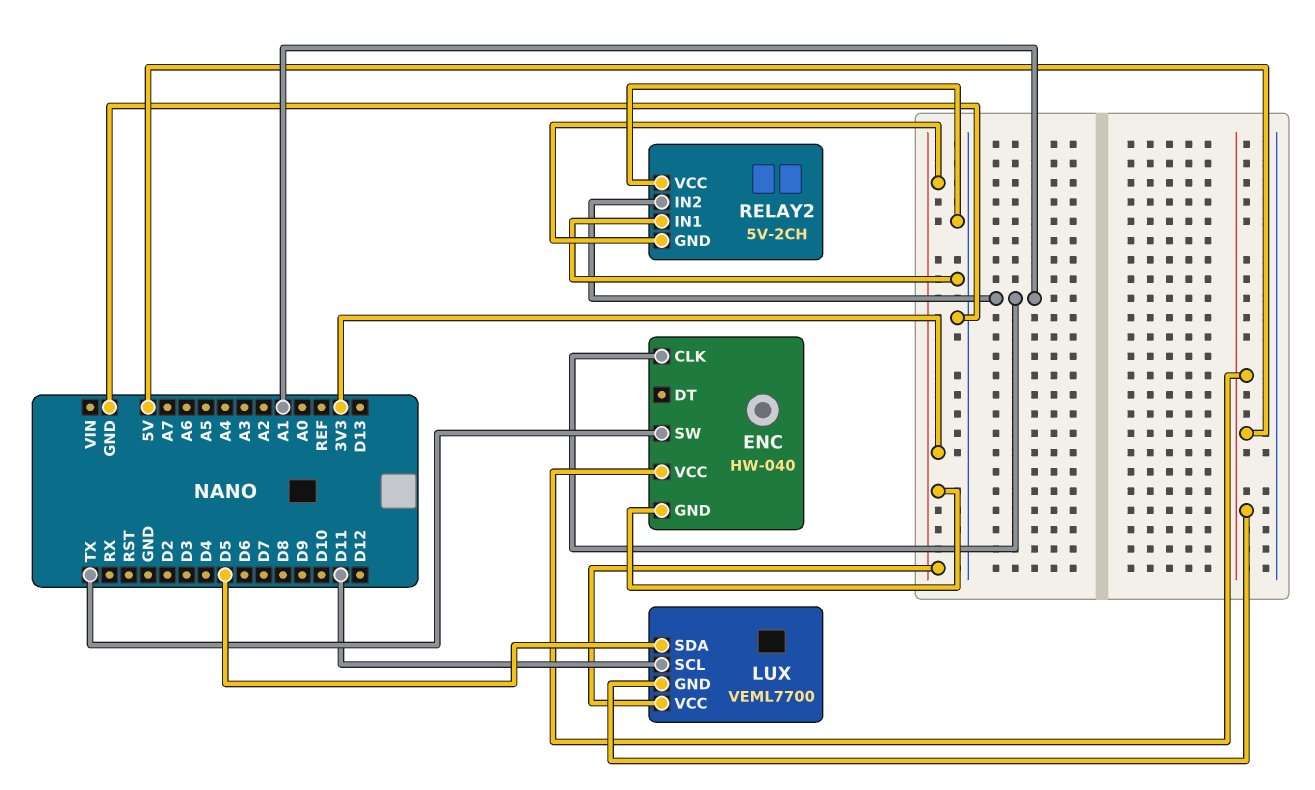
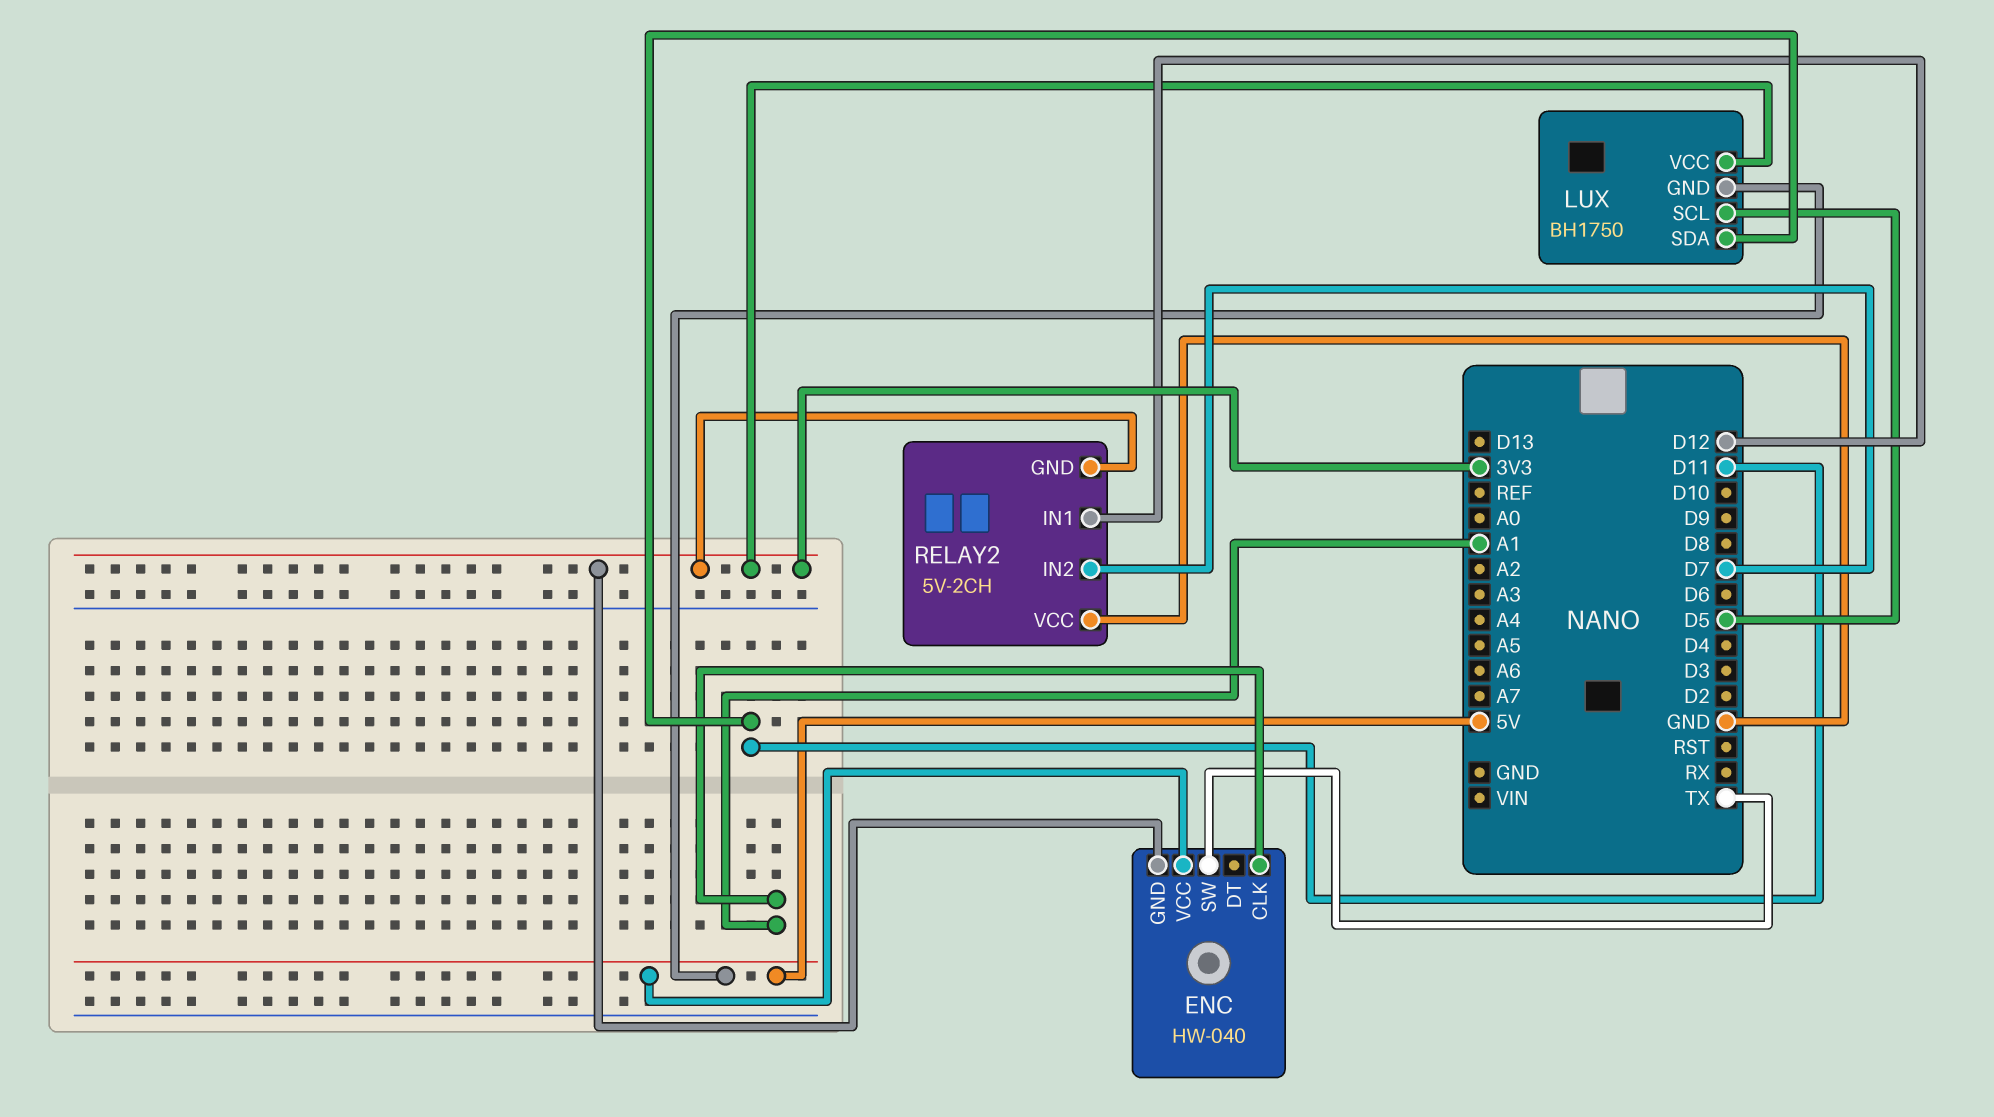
LUX: VEML7700 -> BH1750
LUX pin SCL: D11 -> D5
LUX pin SDA: D5 -> D11
RELAY2 pin IN1: GND -> D12
RELAY2 pin IN2: A1 -> D7

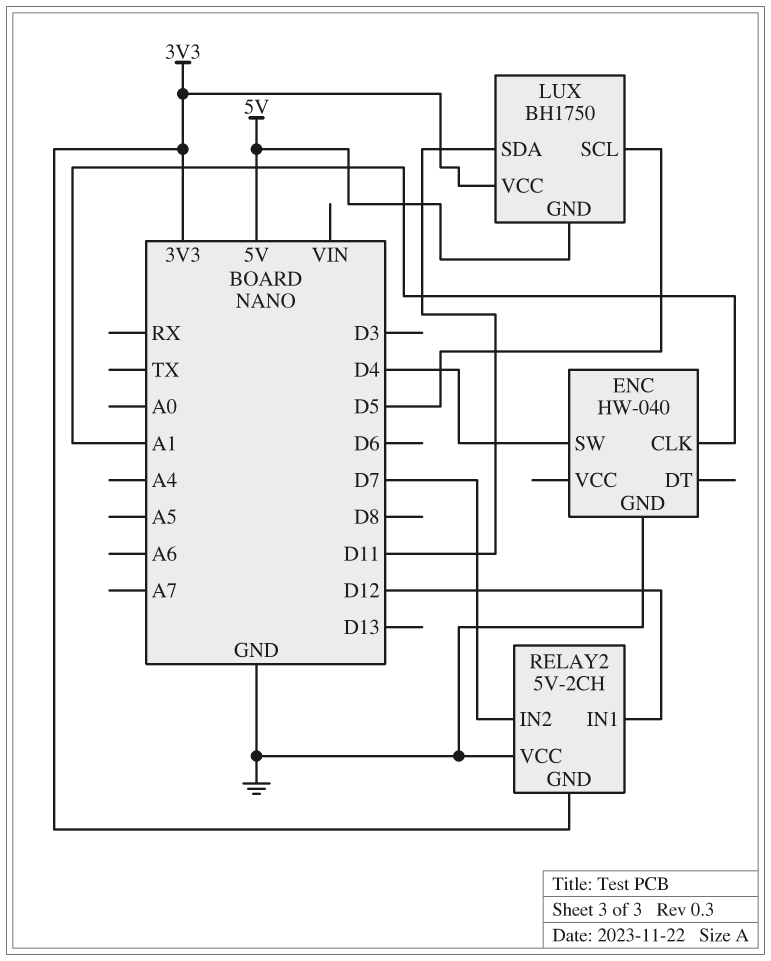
ENC pin GND: 3V3 -> GND
ENC pin SW: TX -> D4
ENC pin VCC: 5V -> none

